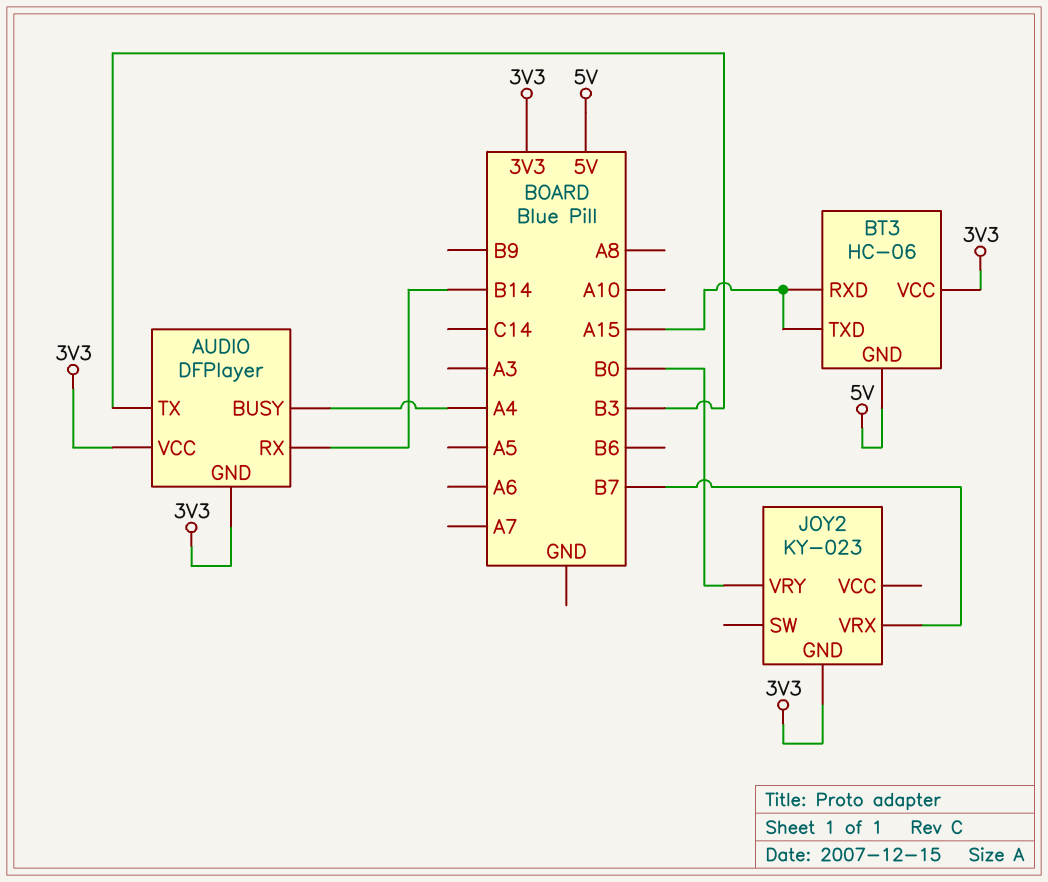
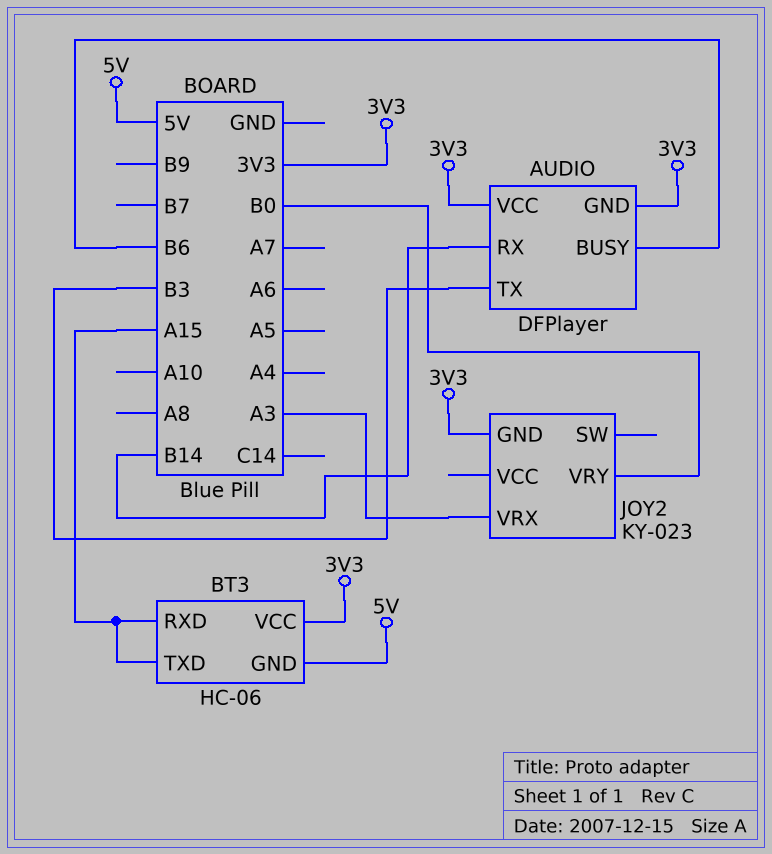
AUDIO pin BUSY: A4 -> B6
JOY2 pin VRX: B7 -> A3

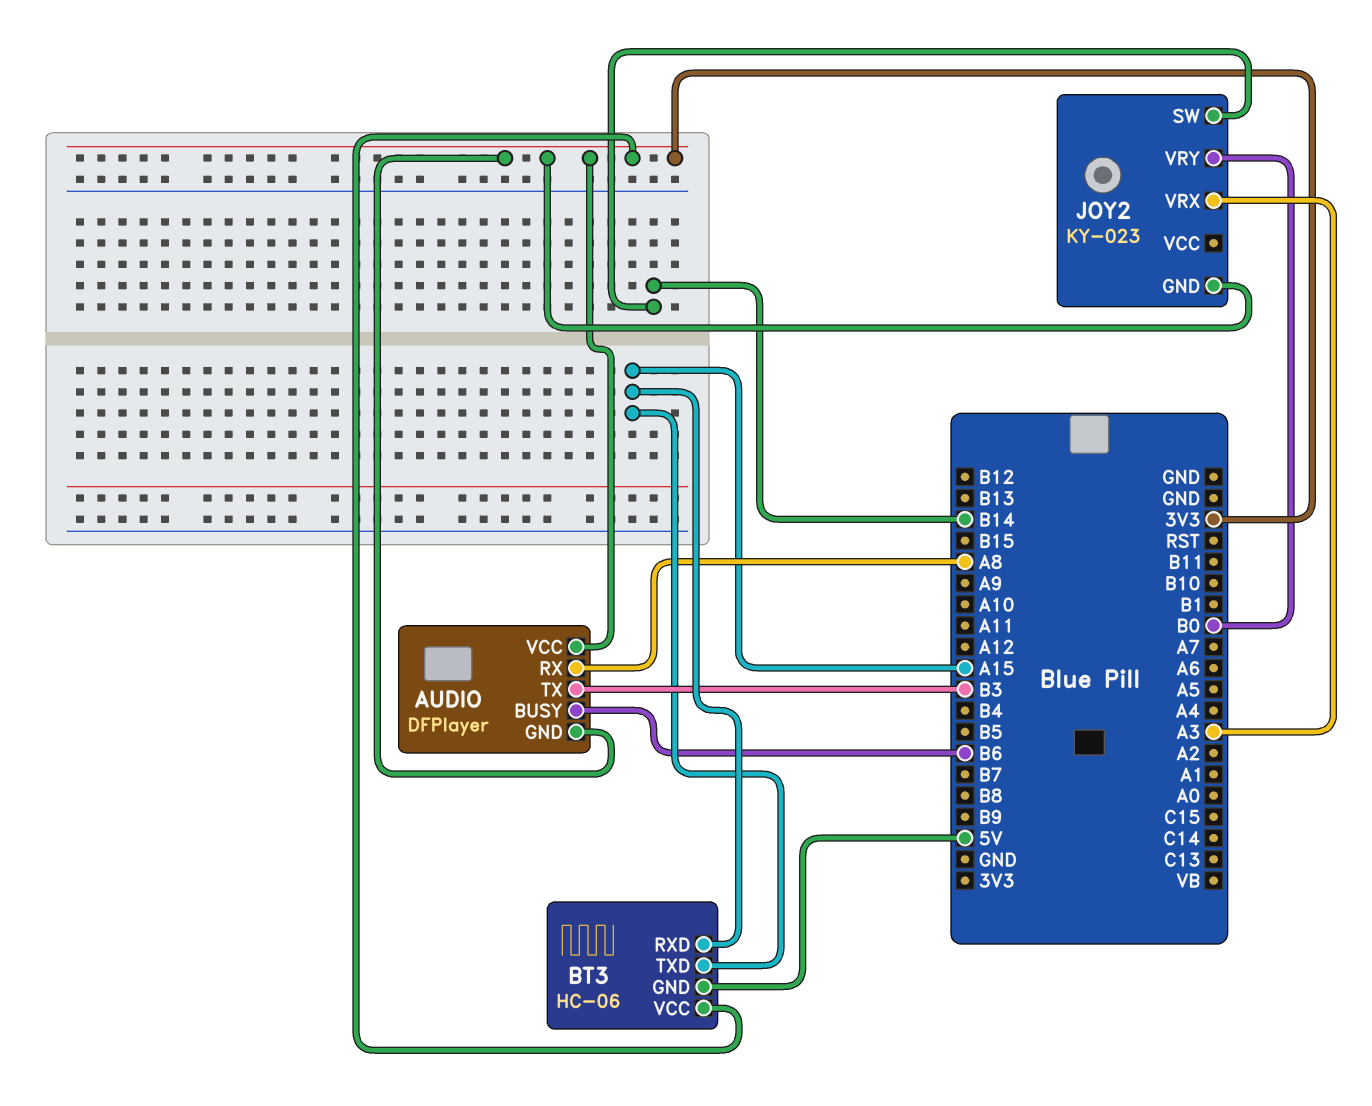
AUDIO pin RX: B14 -> A8
JOY2 pin SW: none -> B14

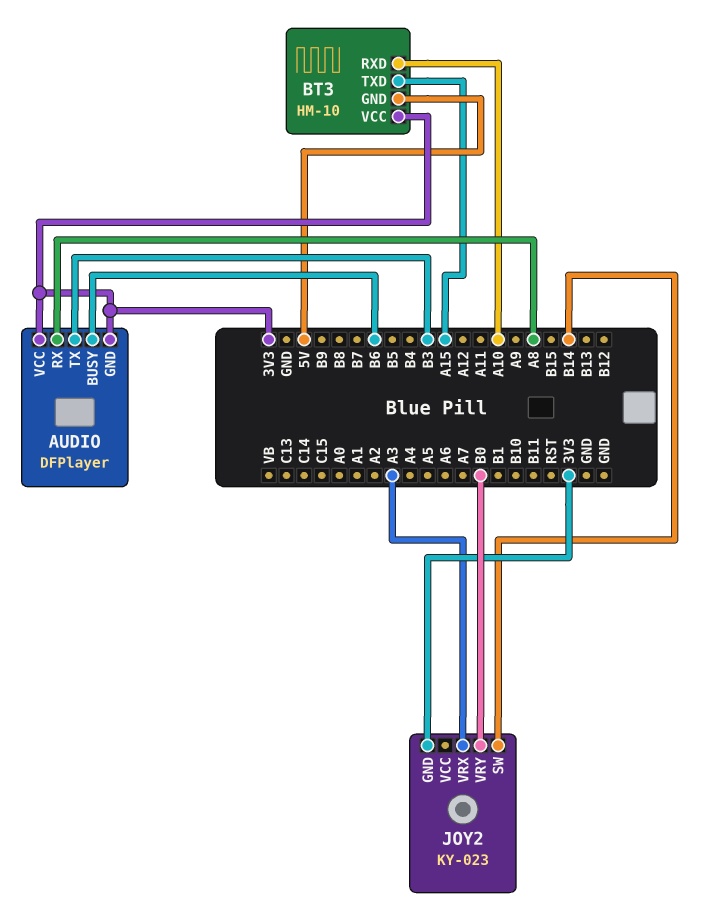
BT3: HC-06 -> HM-10
BT3 pin RXD: A15 -> A10

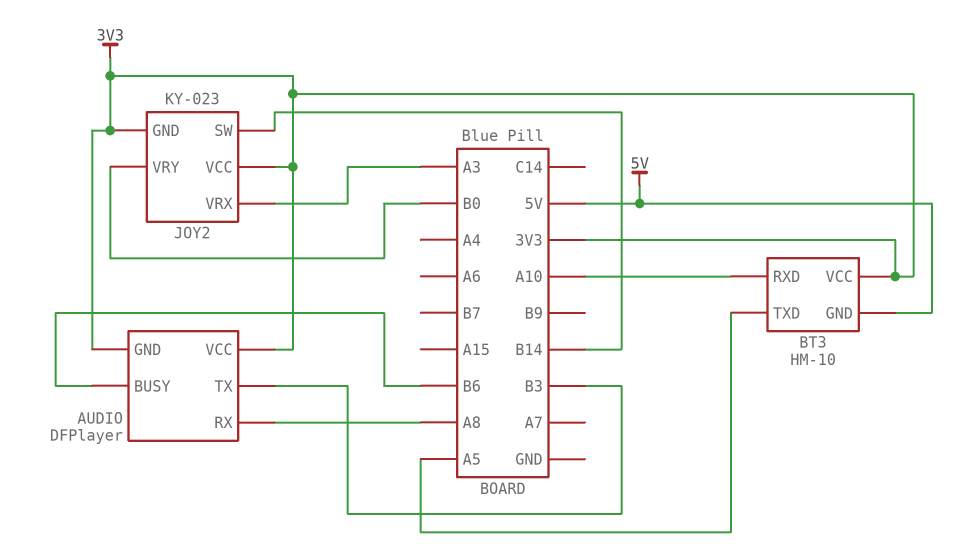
BT3 pin TXD: A15 -> A5
JOY2 pin VCC: none -> 3V3

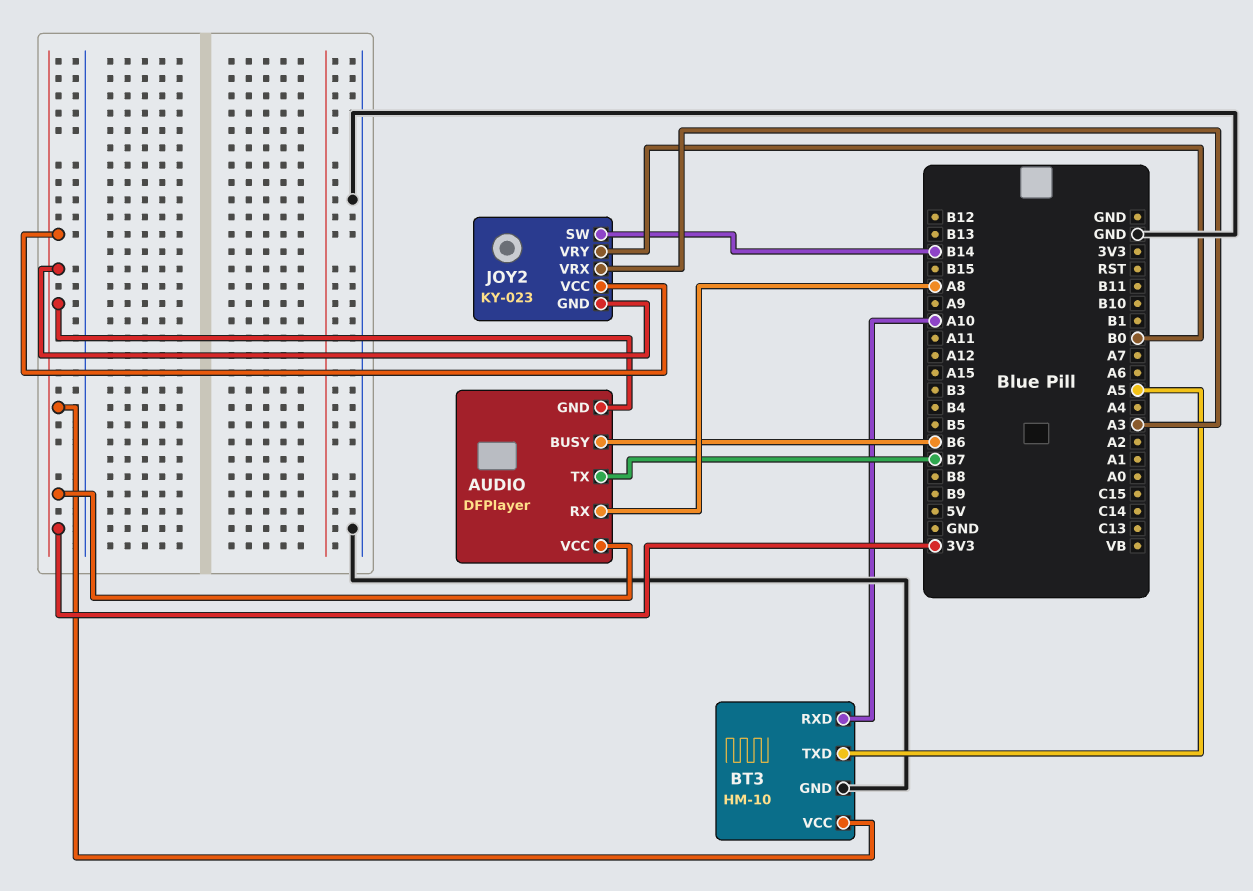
AUDIO pin TX: B3 -> B7
BT3 pin GND: 5V -> GND

